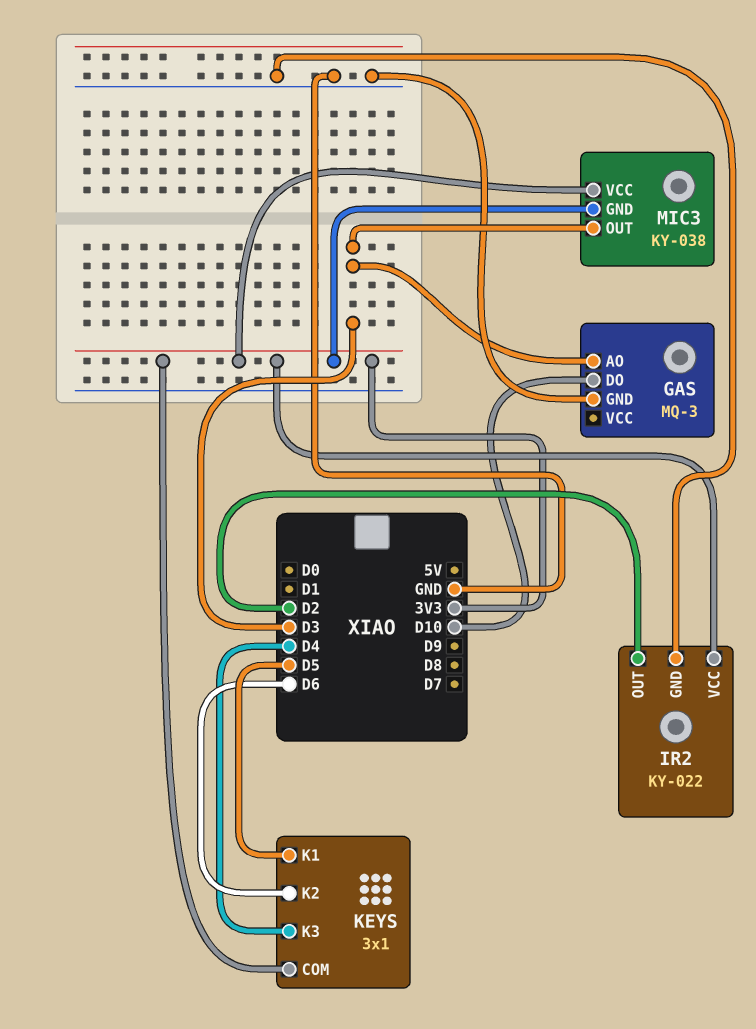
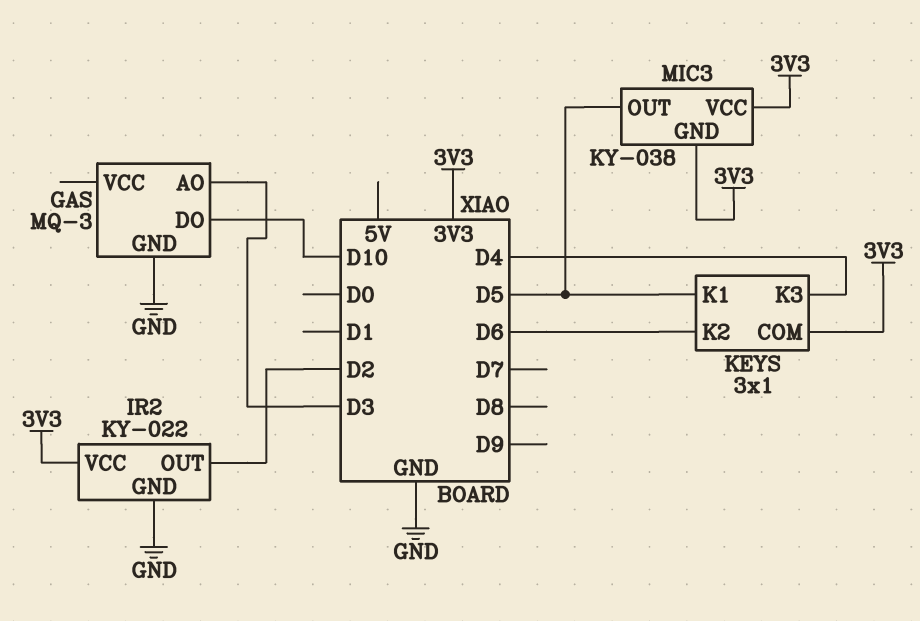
MIC3 pin OUT: D3 -> D5

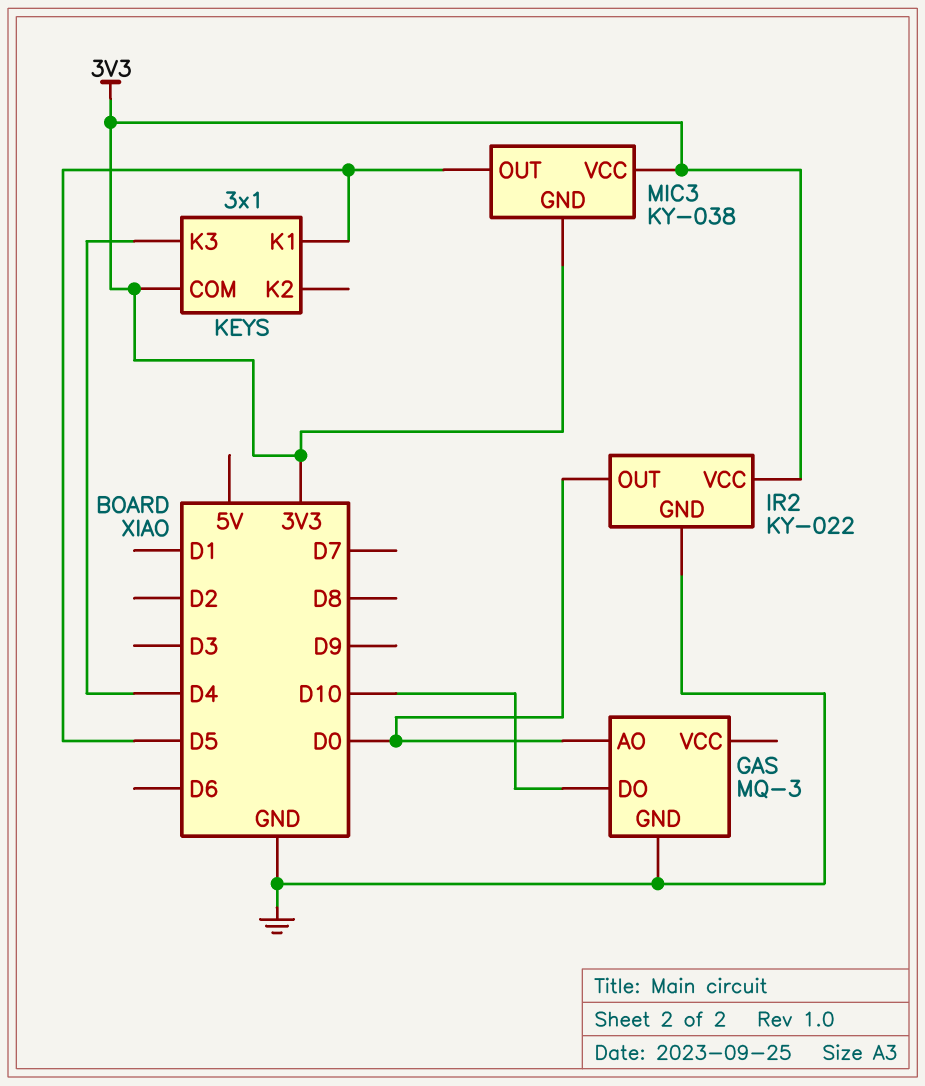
GAS pin AO: D3 -> D0
IR2 pin OUT: D2 -> D0
KEYS pin K2: D6 -> none

